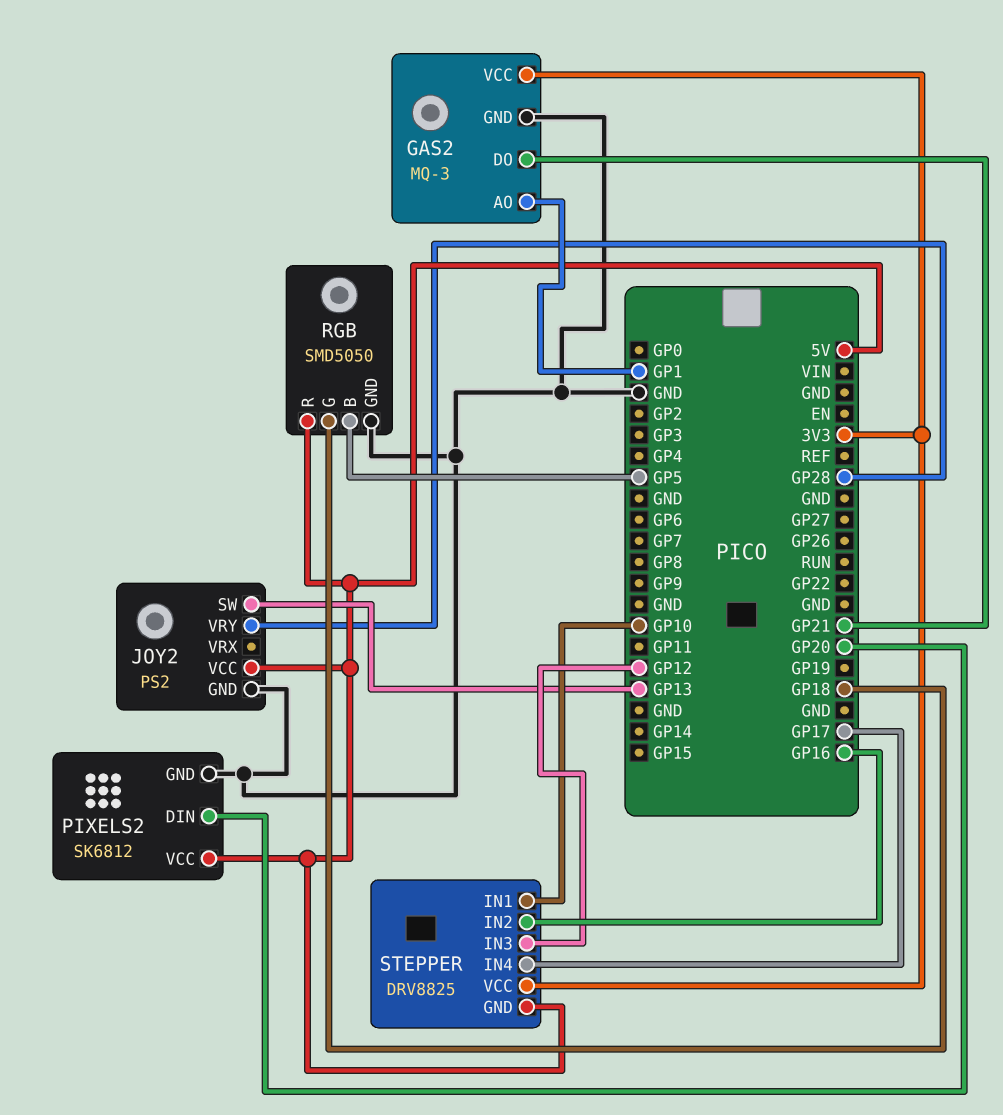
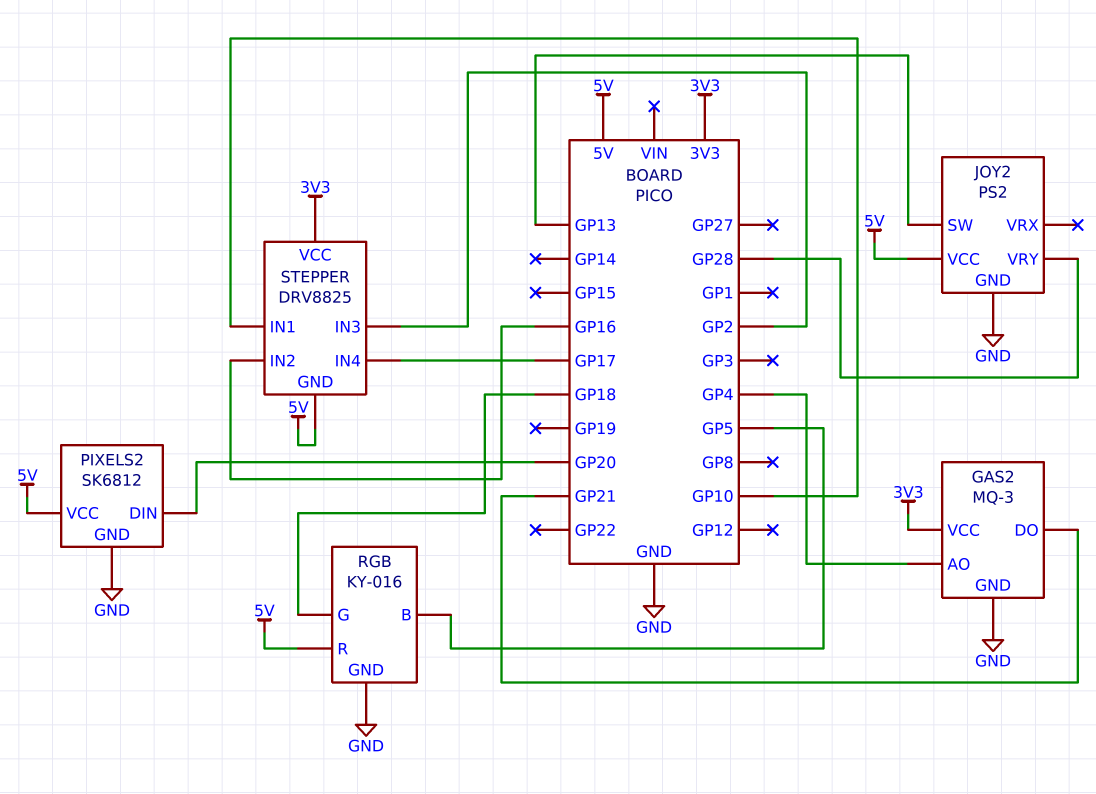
GAS2 pin AO: GP1 -> GP4
RGB: SMD5050 -> KY-016
STEPPER pin IN3: GP12 -> GP2

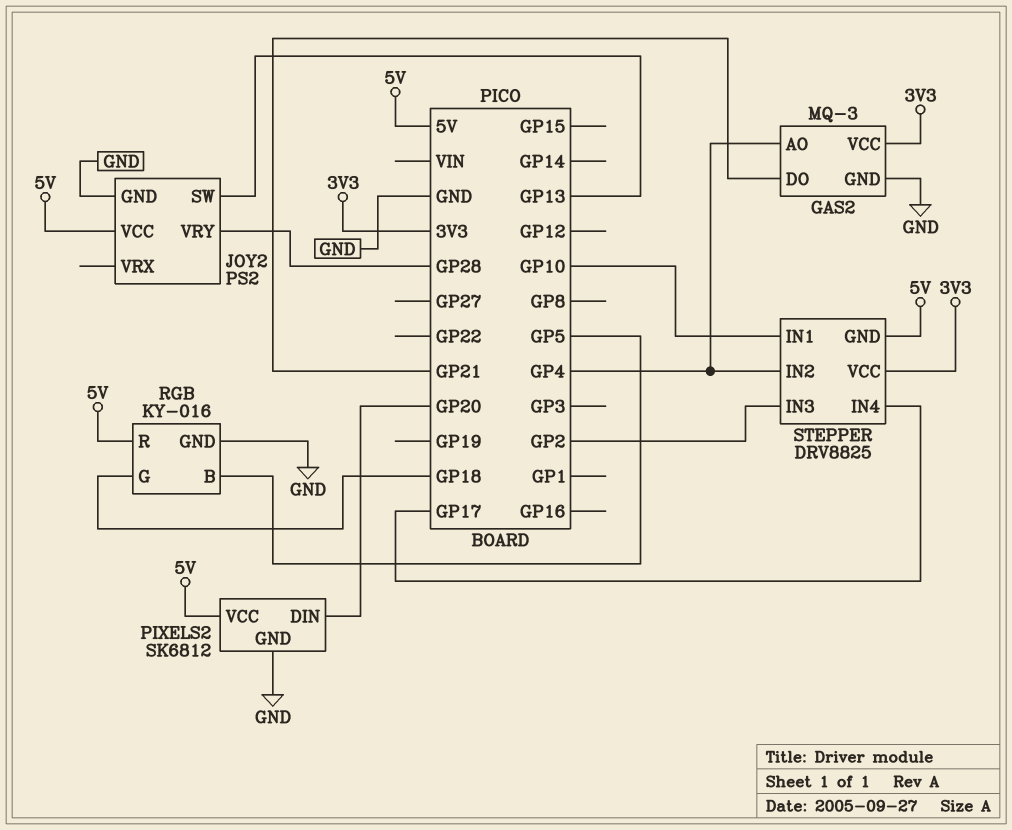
STEPPER pin IN2: GP16 -> GP4

